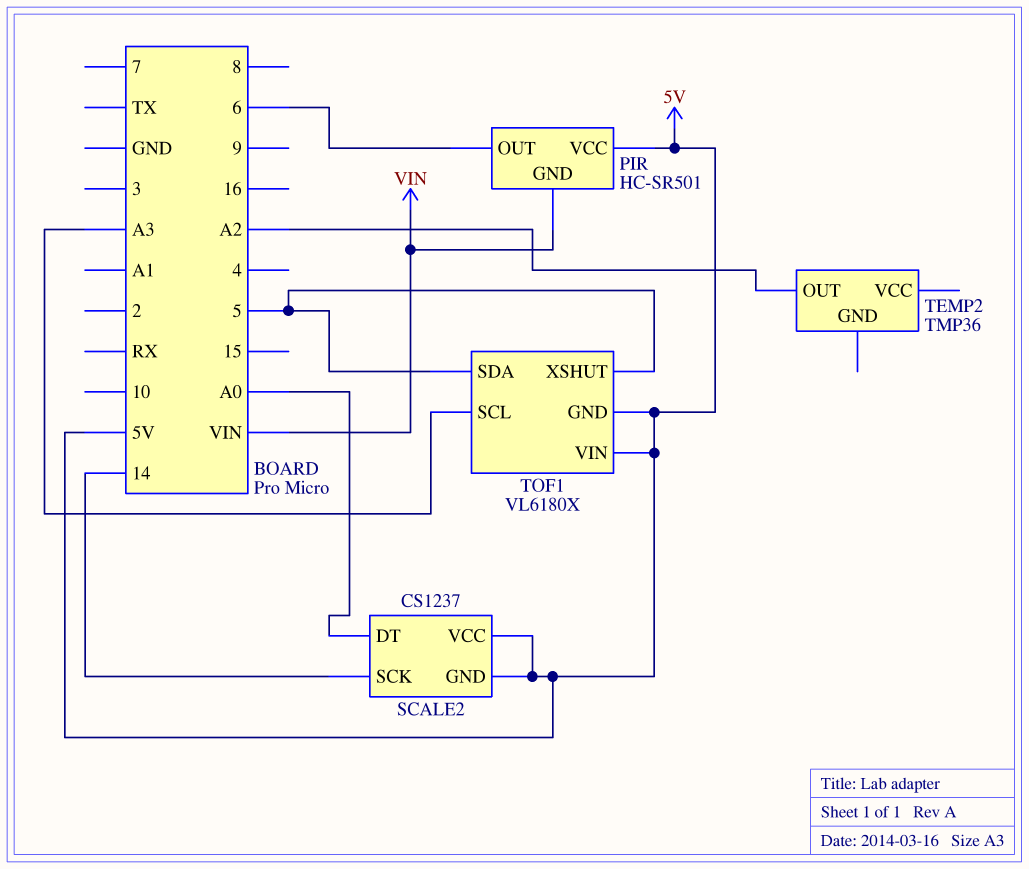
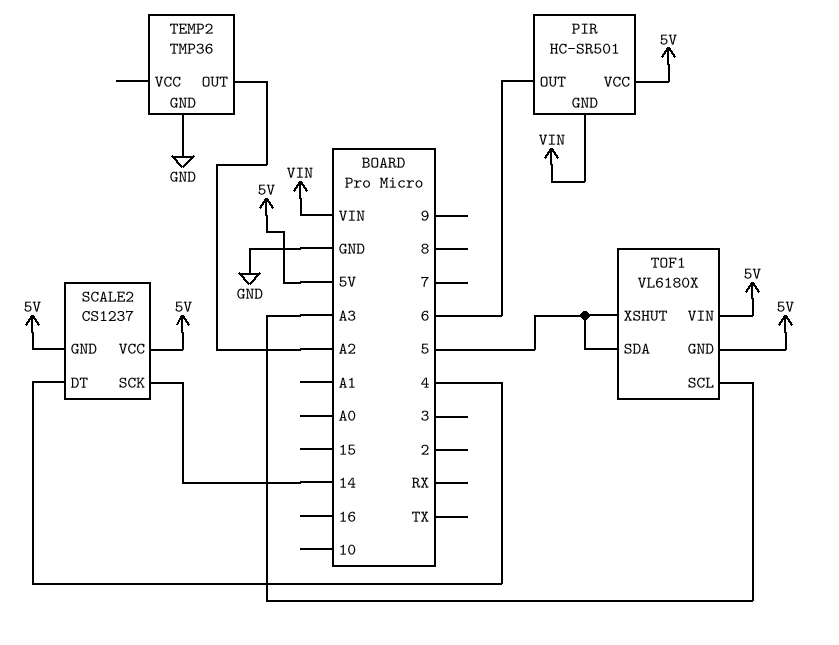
SCALE2 pin DT: A0 -> 4
TEMP2 pin GND: none -> GND

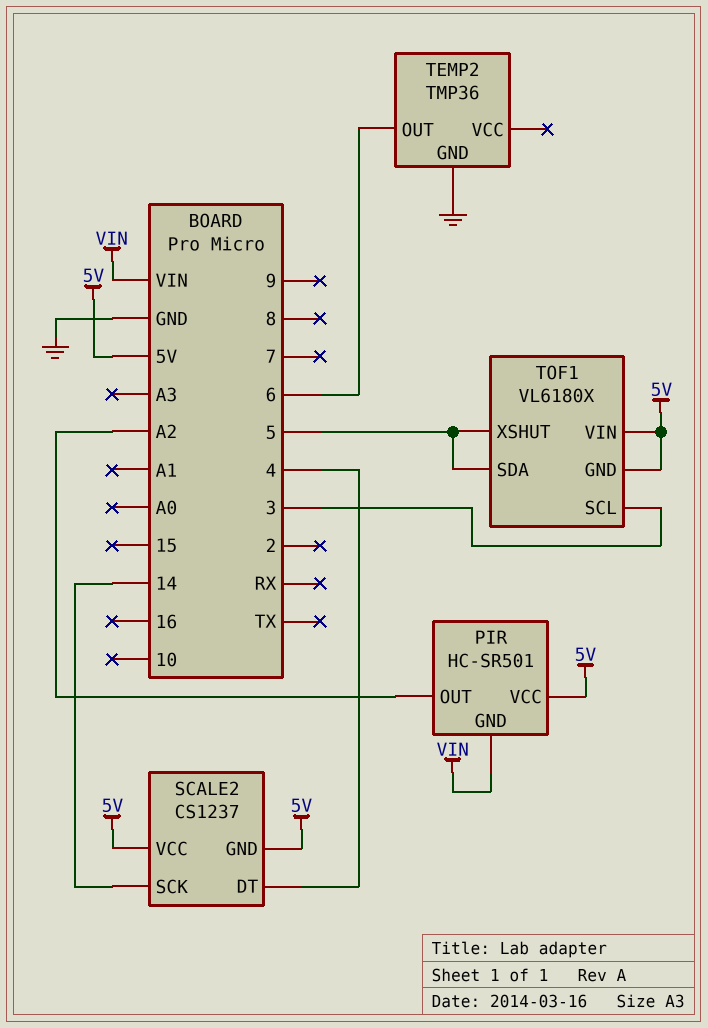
PIR pin OUT: 6 -> A2
TEMP2 pin OUT: A2 -> 6
TOF1 pin SCL: A3 -> 3

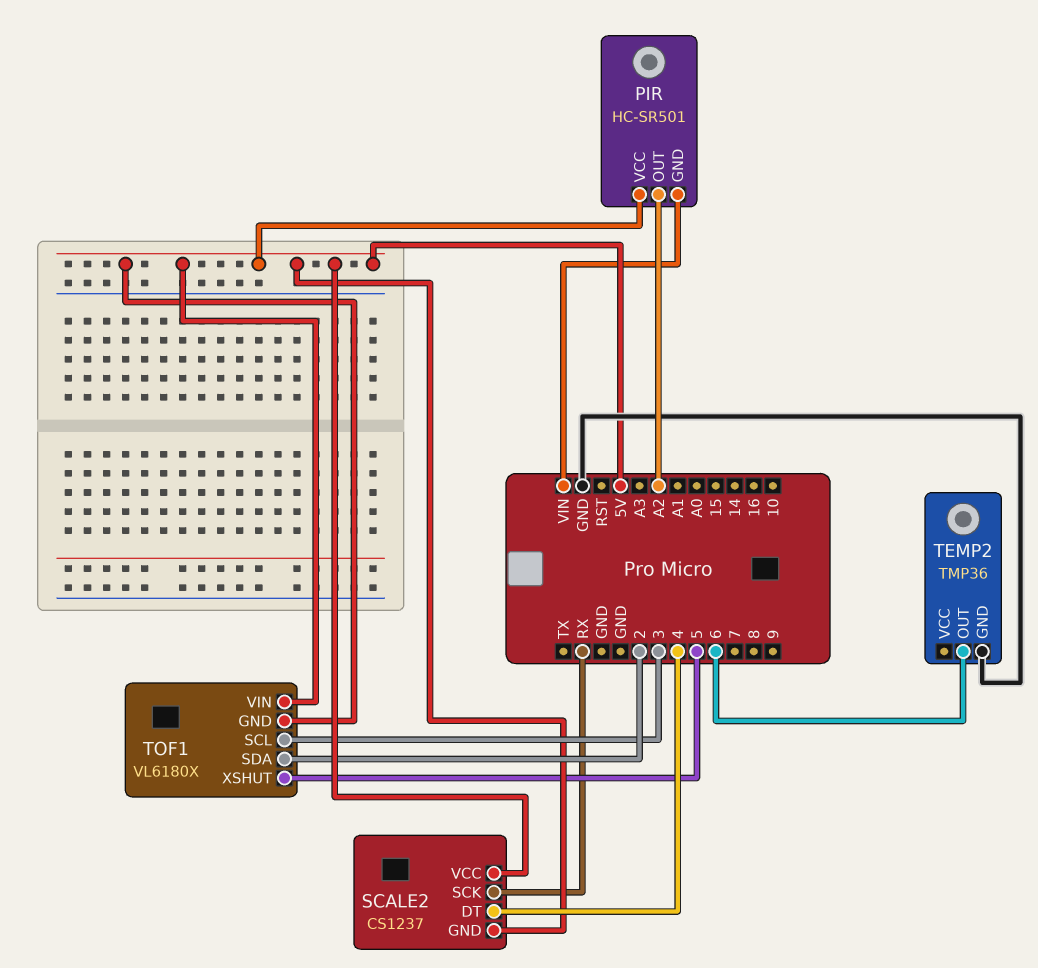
SCALE2 pin SCK: 14 -> RX
TOF1 pin SDA: 5 -> 2

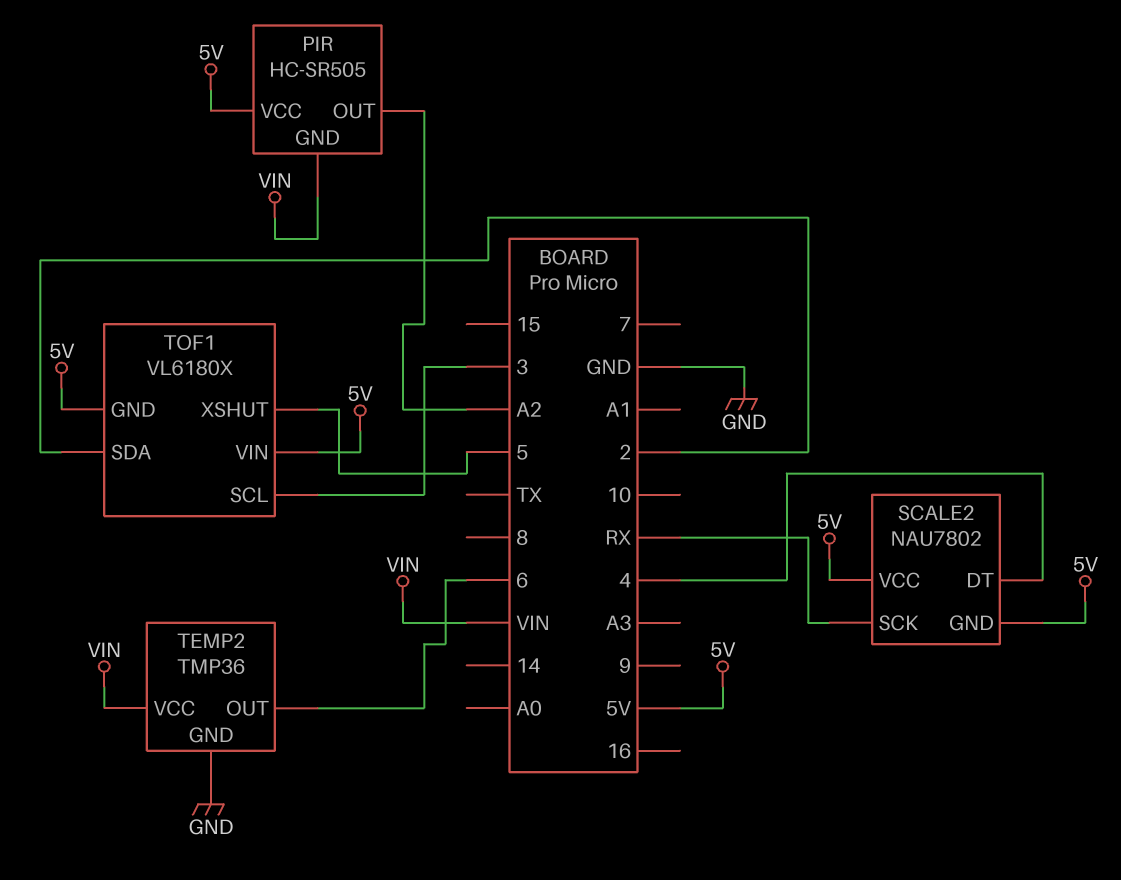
PIR: HC-SR501 -> HC-SR505
SCALE2: CS1237 -> NAU7802
TEMP2 pin VCC: none -> VIN

